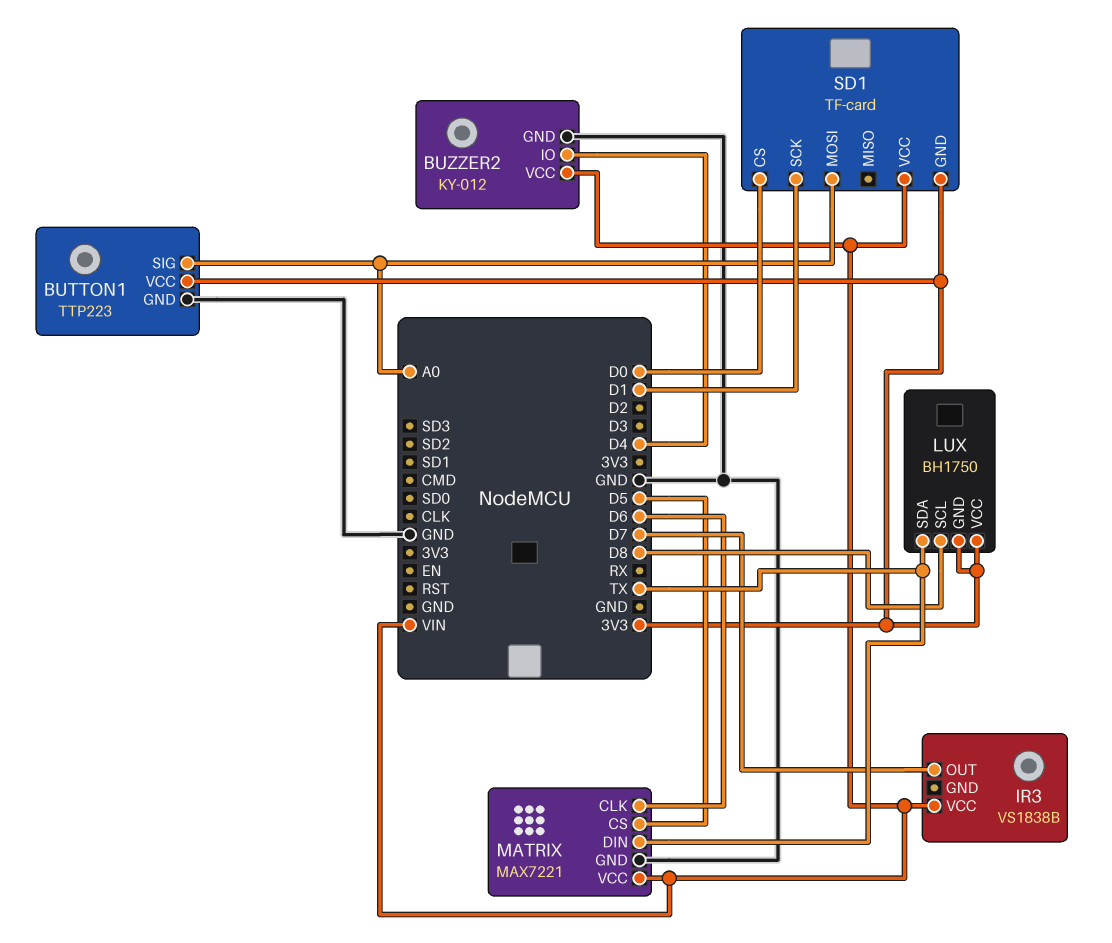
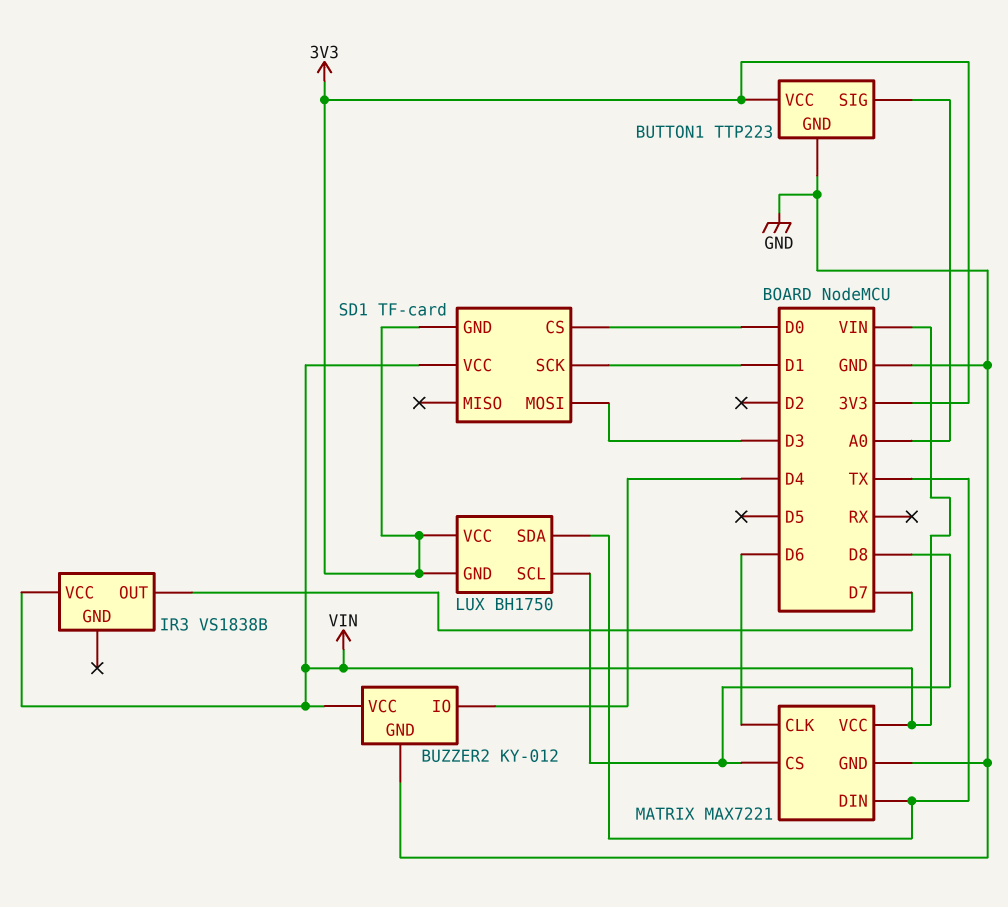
MATRIX pin CS: D5 -> D8
SD1 pin MOSI: A0 -> D3

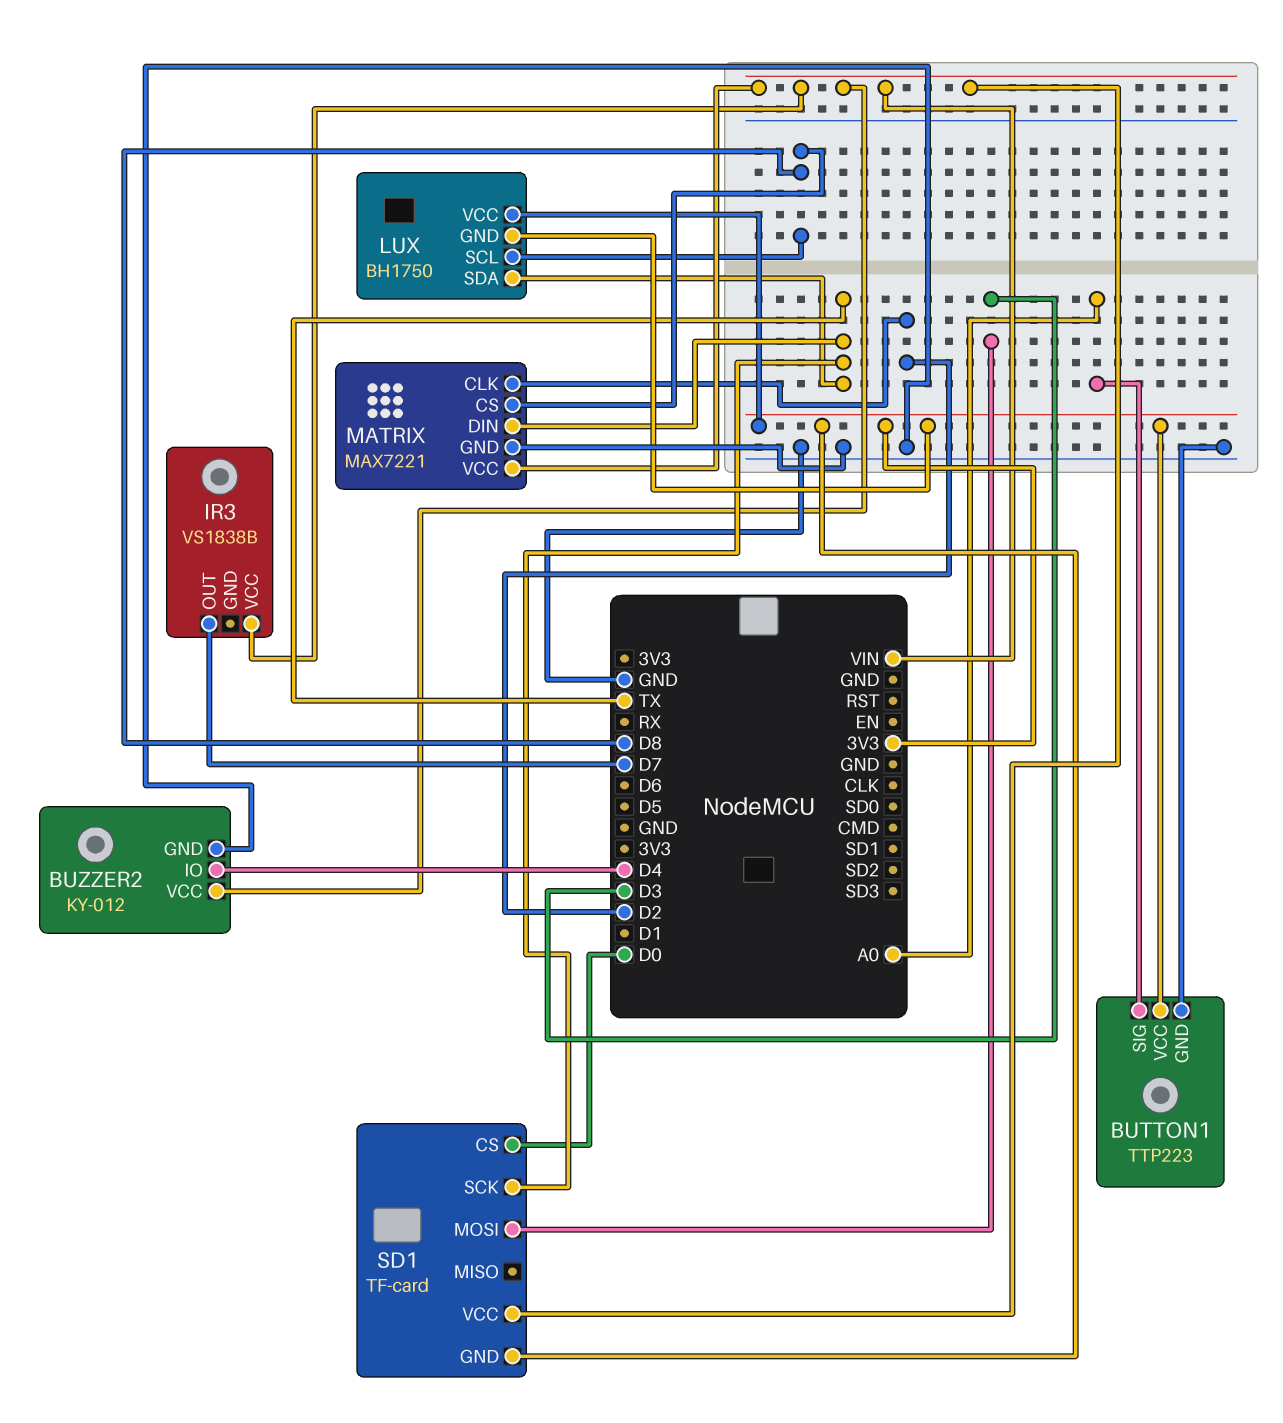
MATRIX pin CLK: D6 -> D2
SD1 pin SCK: D1 -> TX

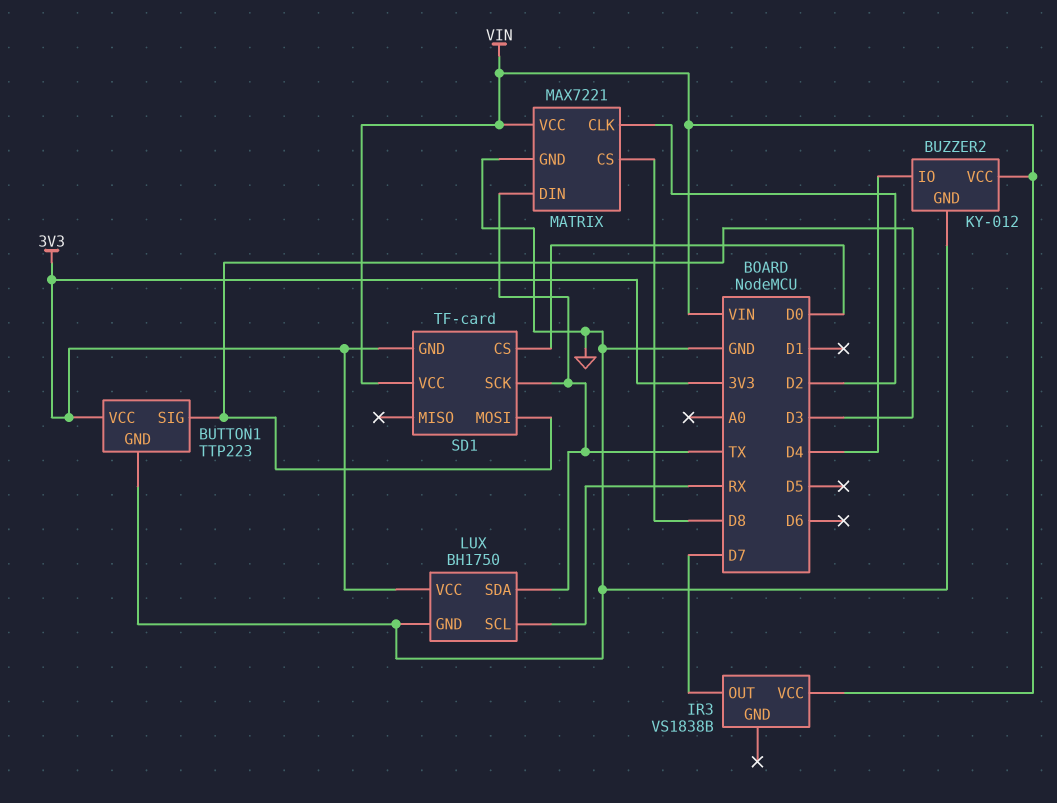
BUTTON1 pin SIG: A0 -> D3
LUX pin GND: 3V3 -> GND
LUX pin SCL: D8 -> RX

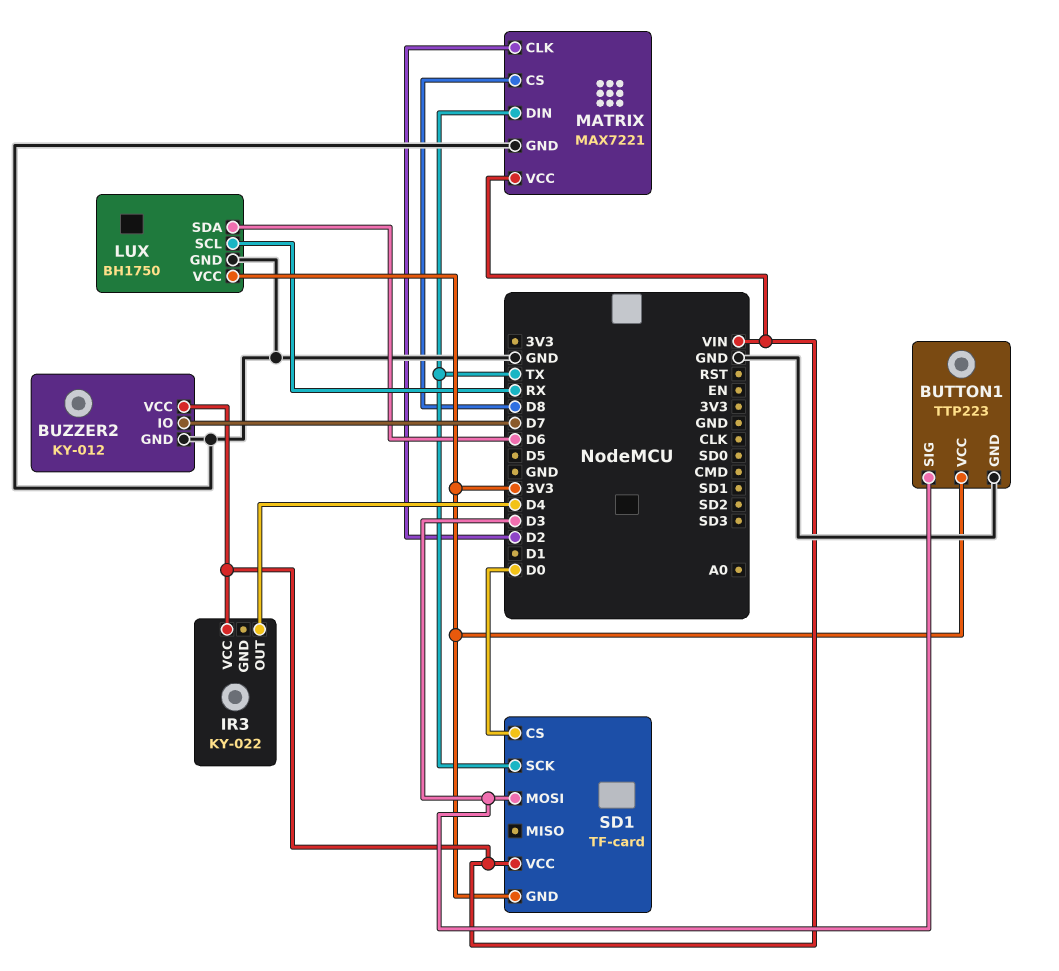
BUZZER2 pin IO: D4 -> D7
IR3: VS1838B -> KY-022
IR3 pin OUT: D7 -> D4
LUX pin SDA: TX -> D6

